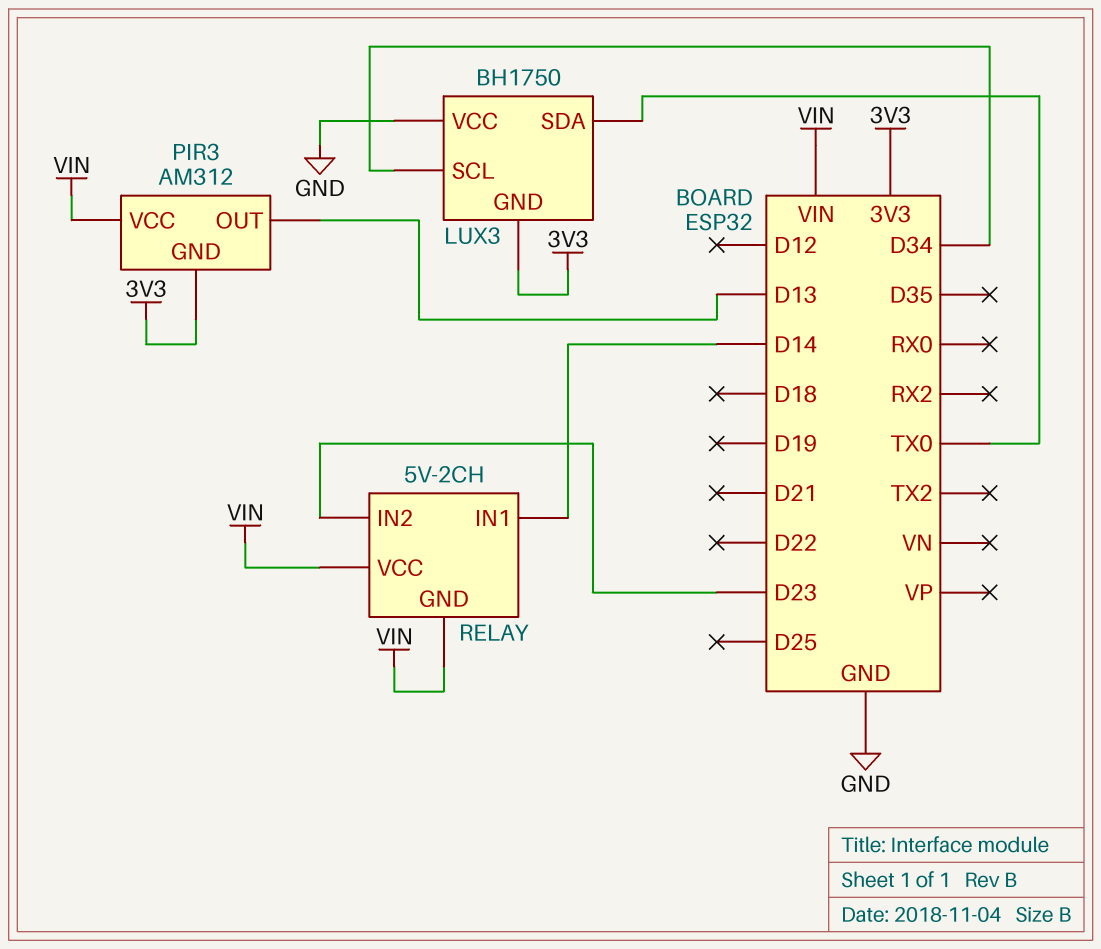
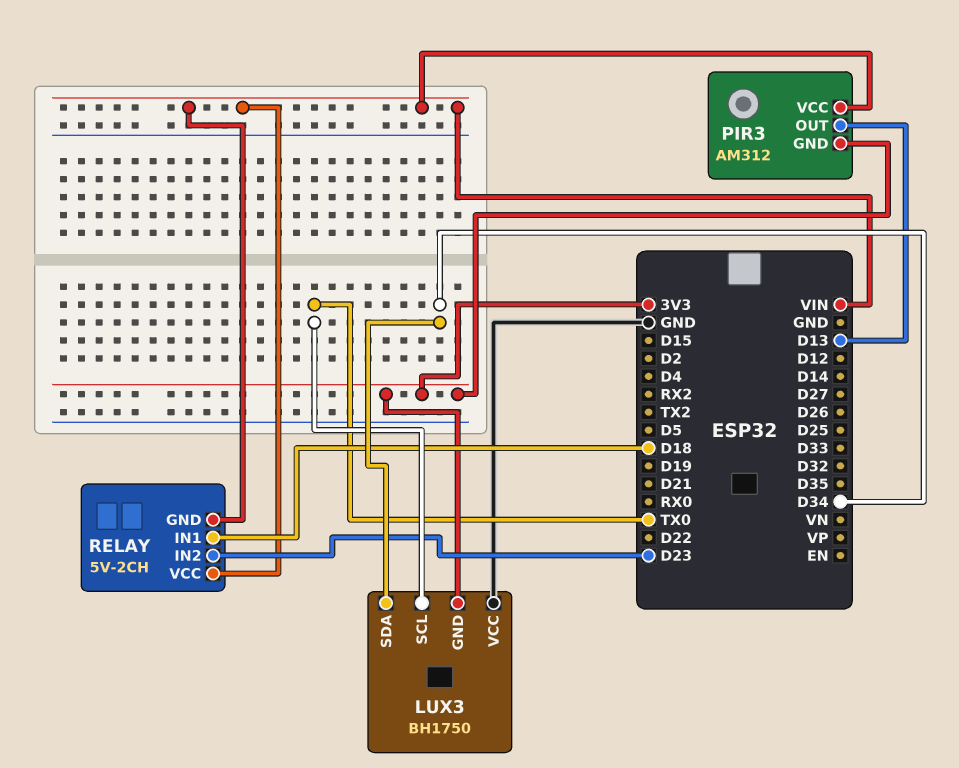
LUX3 pin SCL: D34 -> TX0
LUX3 pin SDA: TX0 -> D34
RELAY pin IN1: D14 -> D18

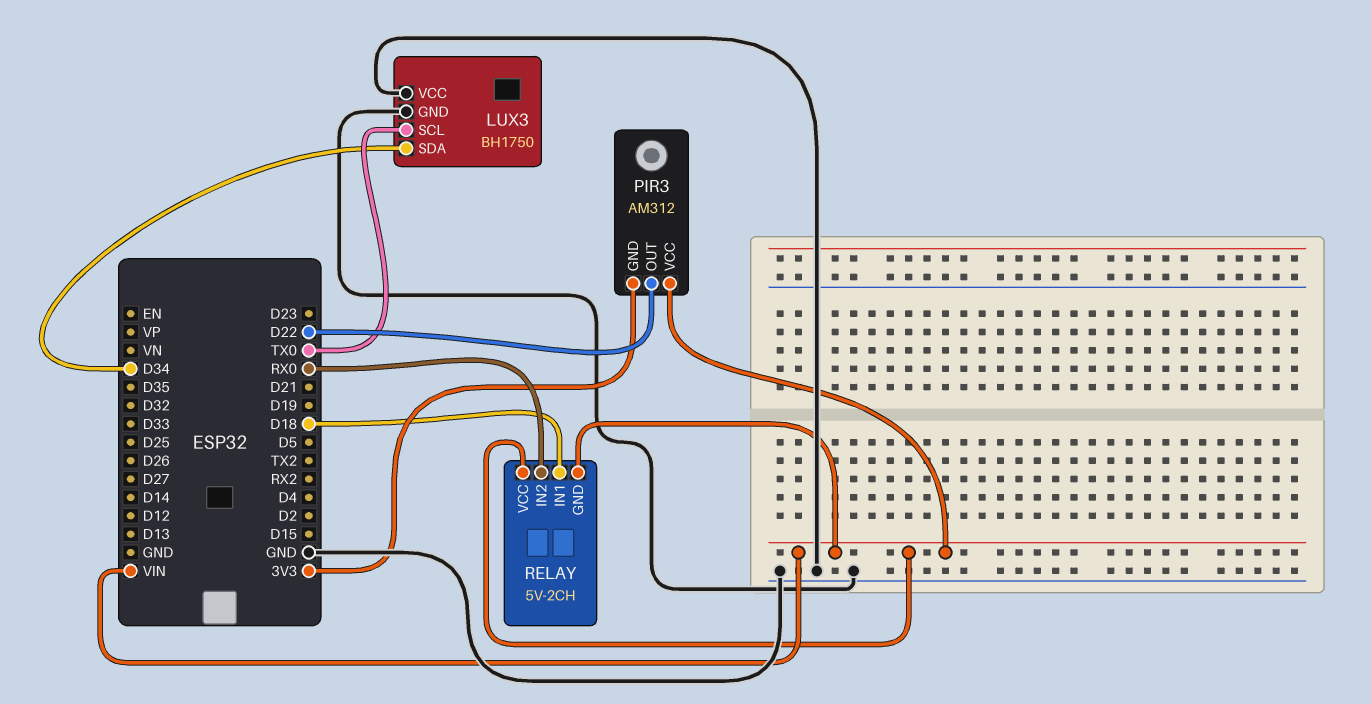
LUX3 pin GND: 3V3 -> GND
PIR3 pin OUT: D13 -> D22
RELAY pin IN2: D23 -> RX0

